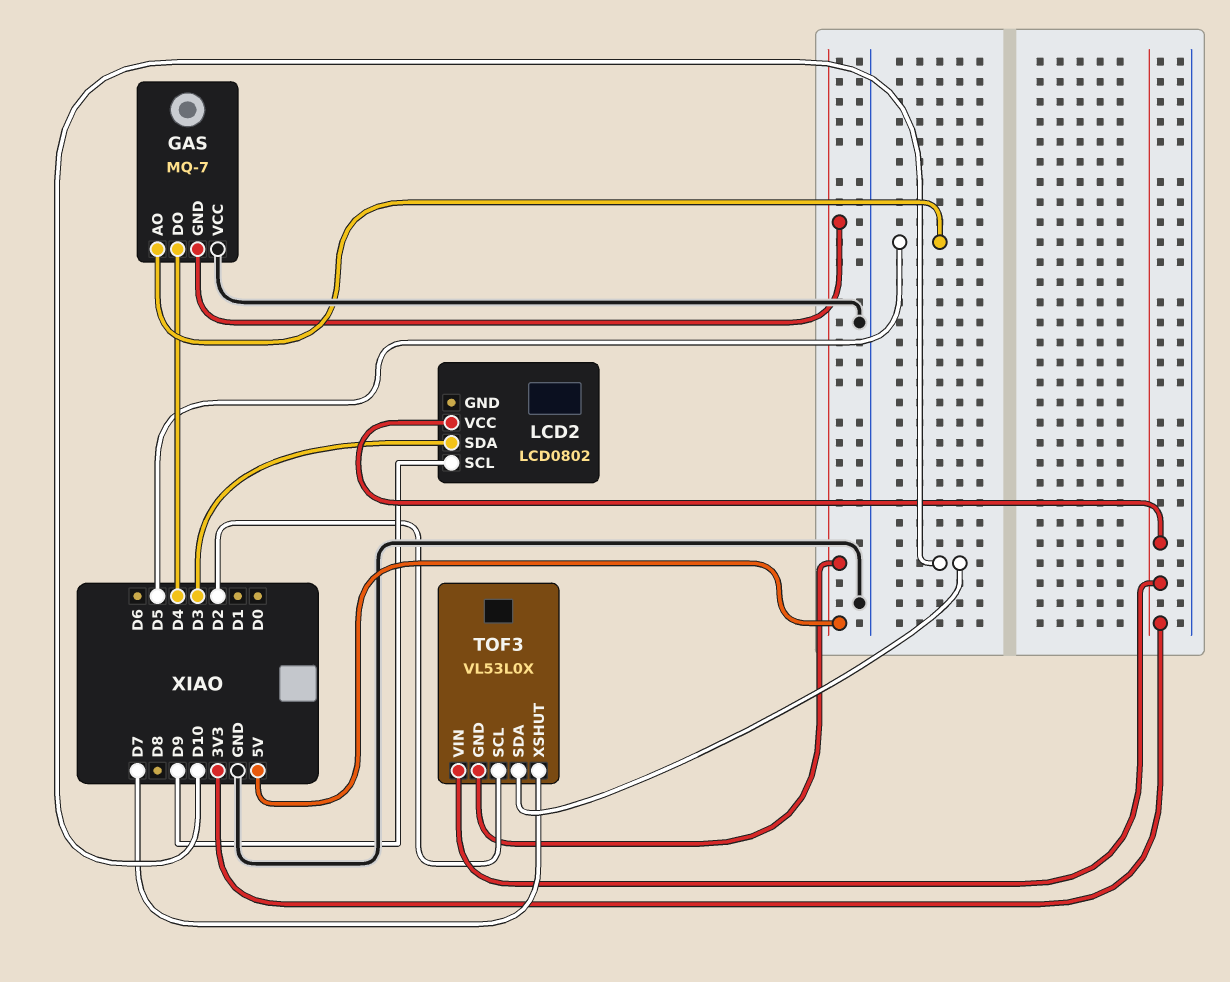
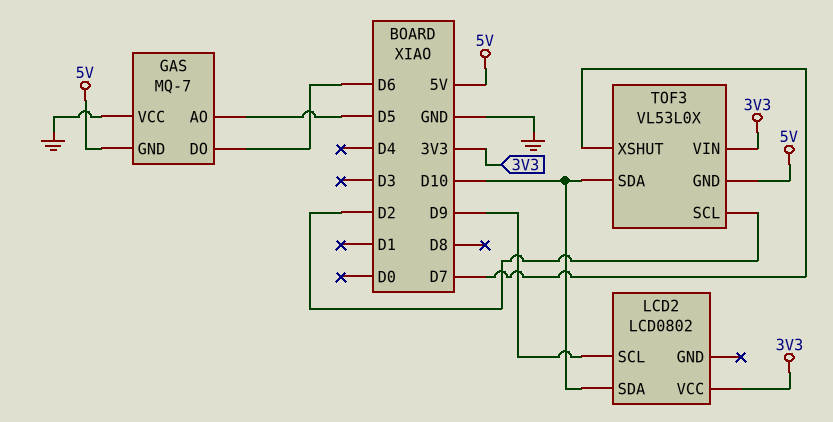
GAS pin DO: D4 -> D6
LCD2 pin SDA: D3 -> D10

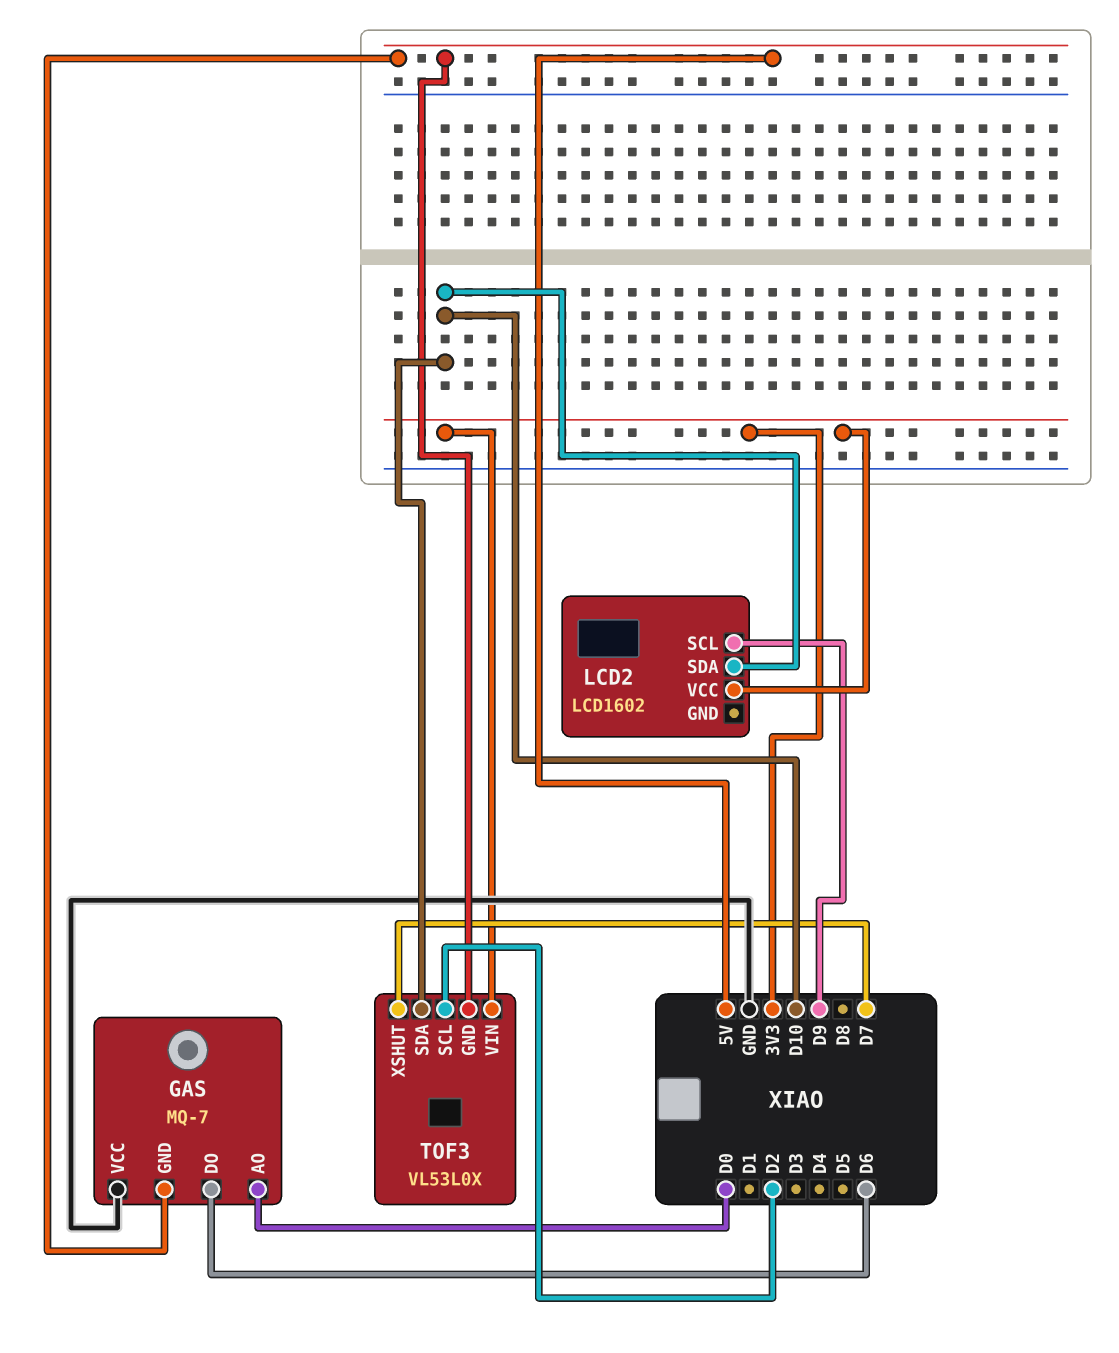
GAS pin AO: D5 -> D0
LCD2: LCD0802 -> LCD1602

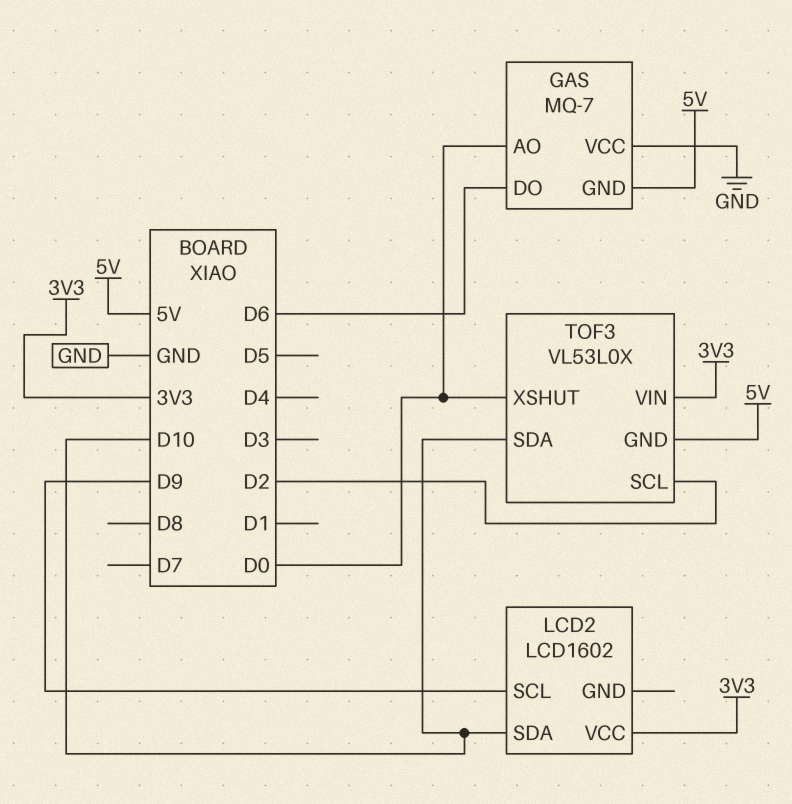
TOF3 pin XSHUT: D7 -> D0

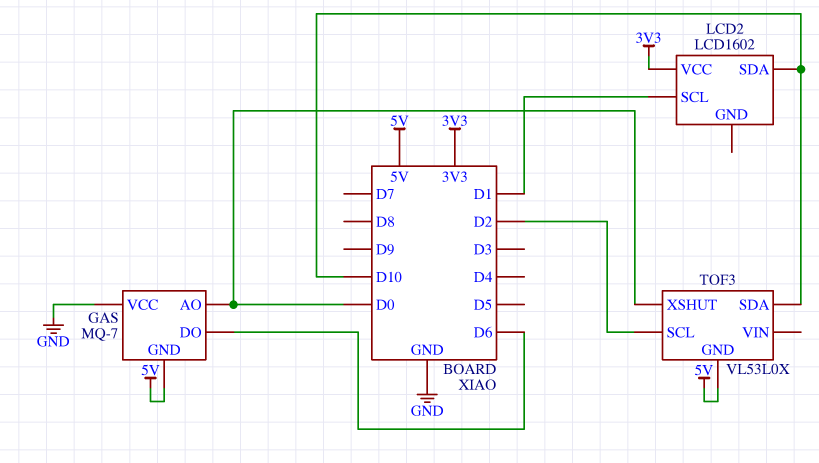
LCD2 pin SCL: D9 -> D1
TOF3 pin VIN: 3V3 -> none

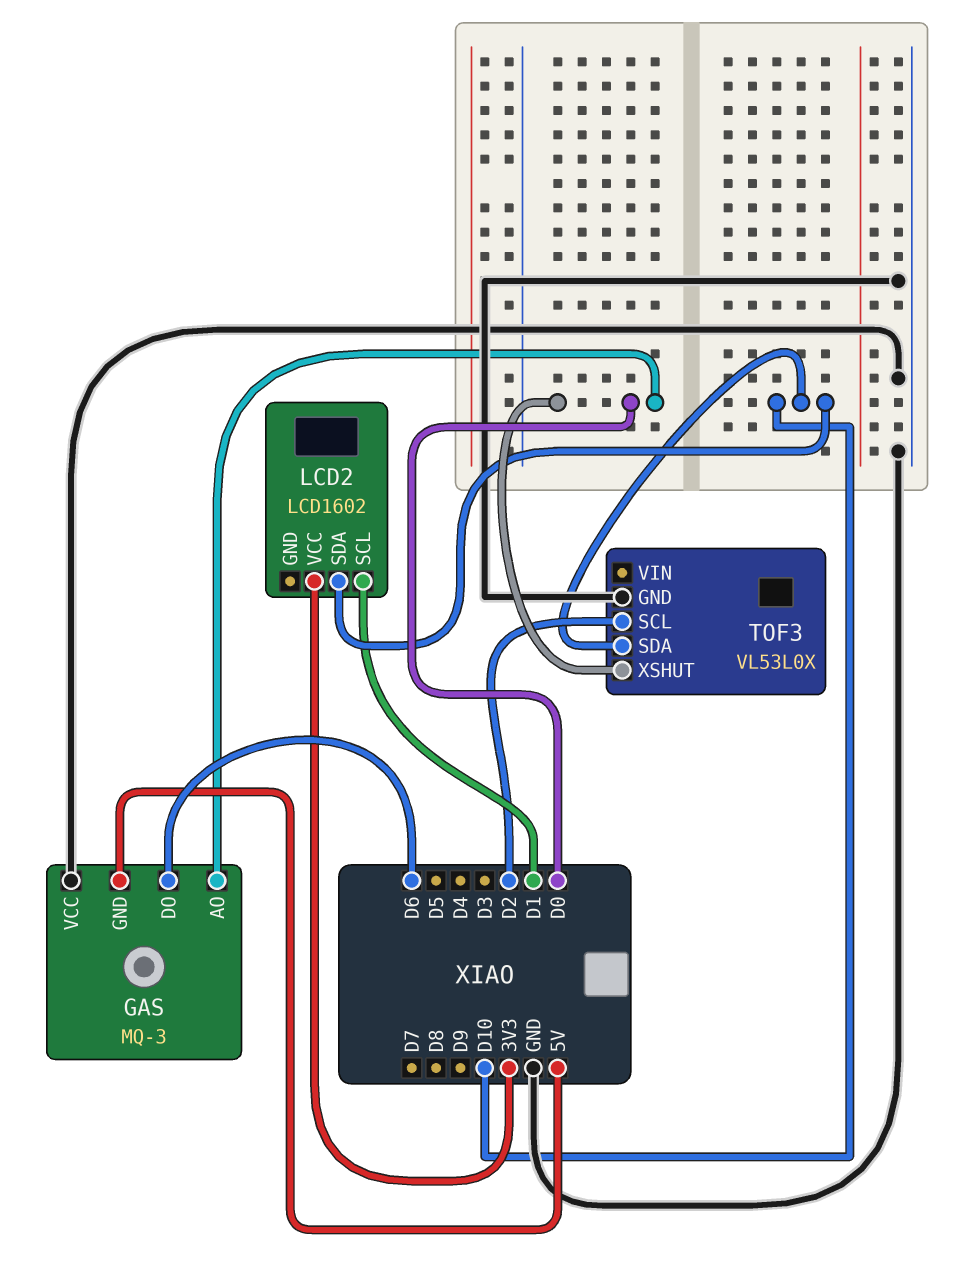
GAS: MQ-7 -> MQ-3
TOF3 pin GND: 5V -> GND

